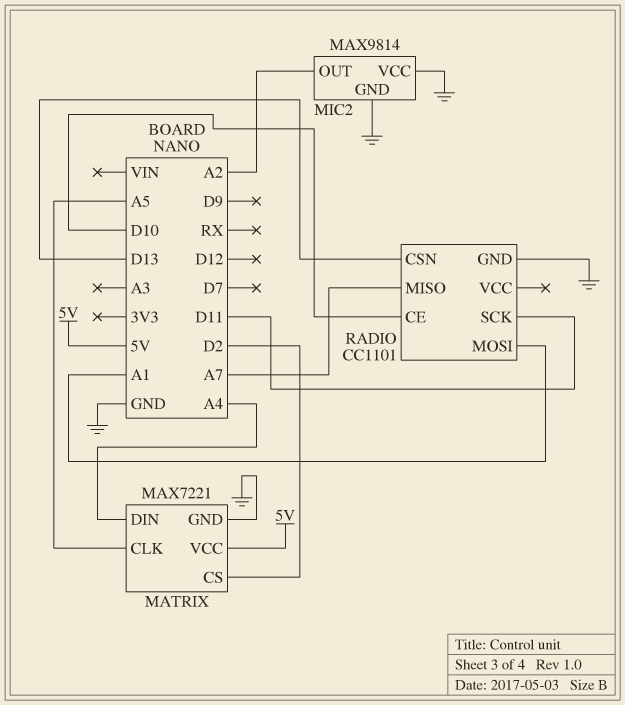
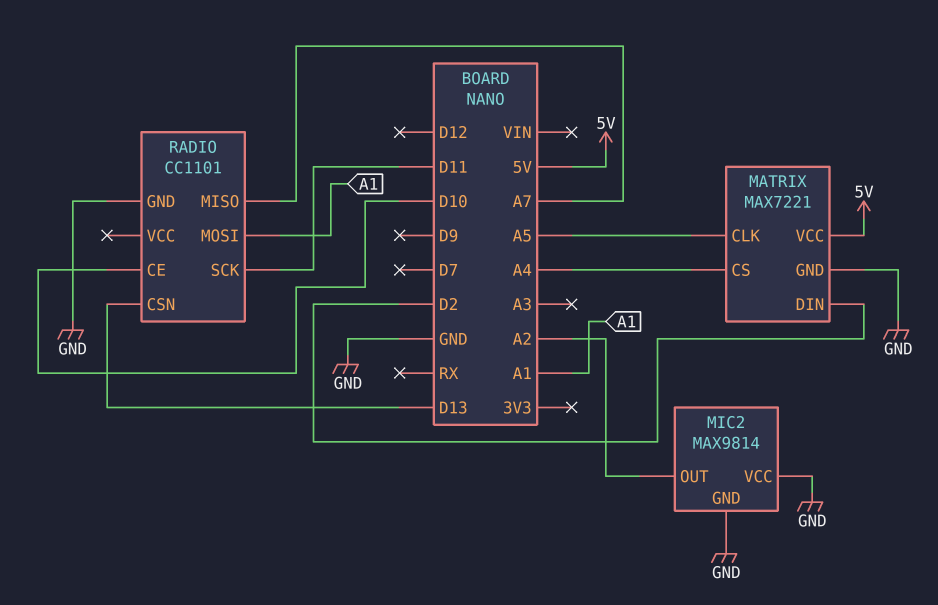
MATRIX pin CS: D2 -> A4
MATRIX pin DIN: A4 -> D2

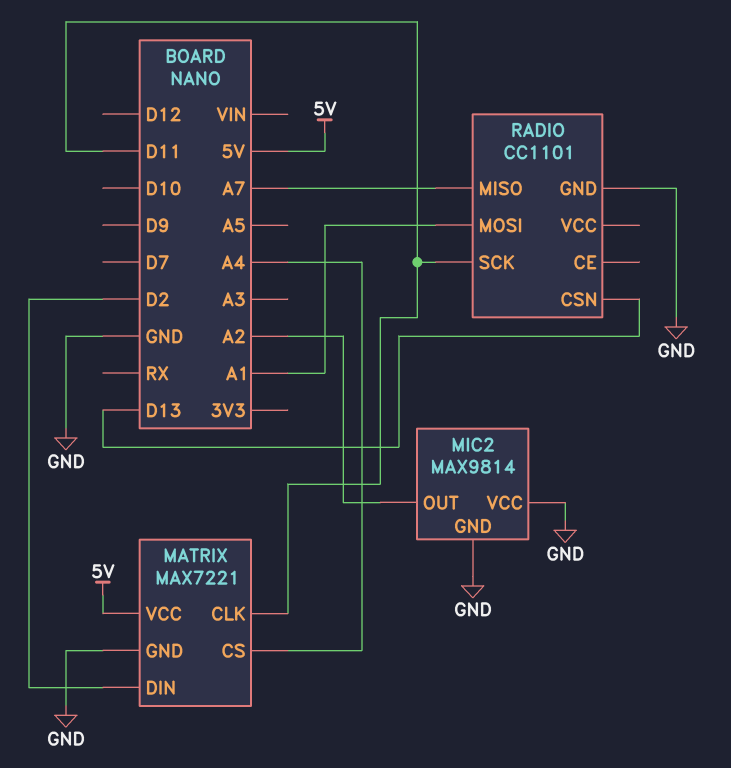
MATRIX pin CLK: A5 -> D11
RADIO pin CE: D10 -> none

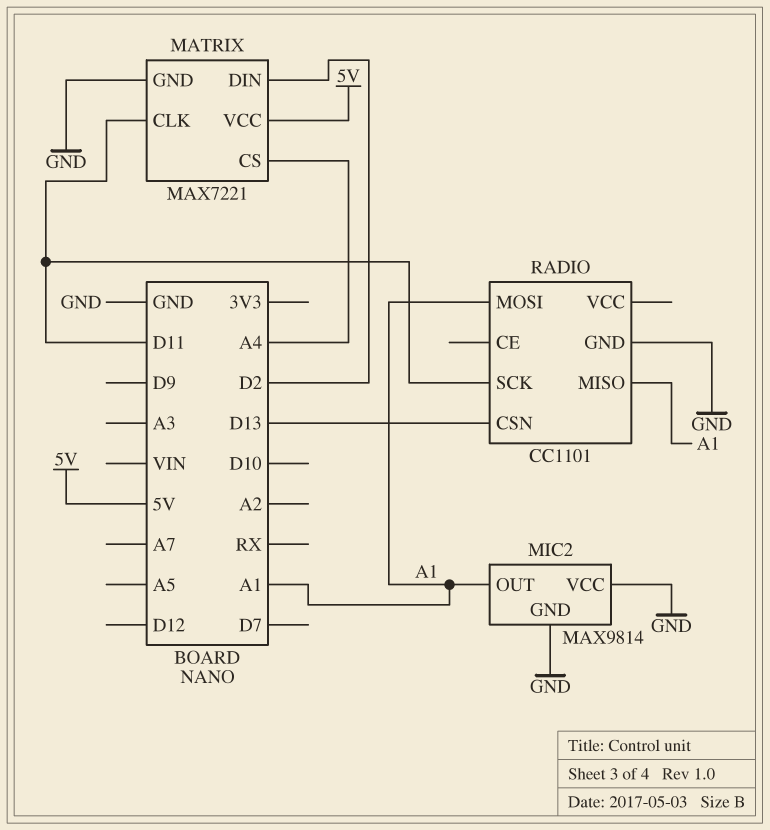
MIC2 pin OUT: A2 -> A1
RADIO pin MISO: A7 -> A1

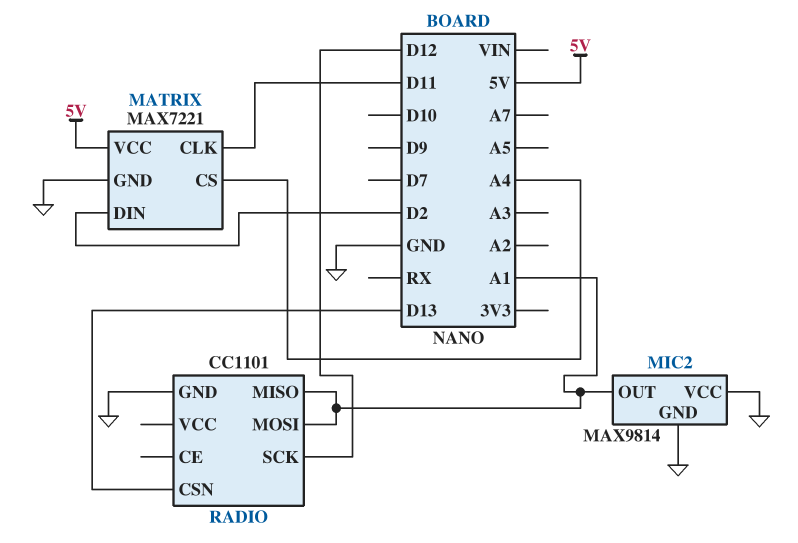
RADIO pin SCK: D11 -> D12

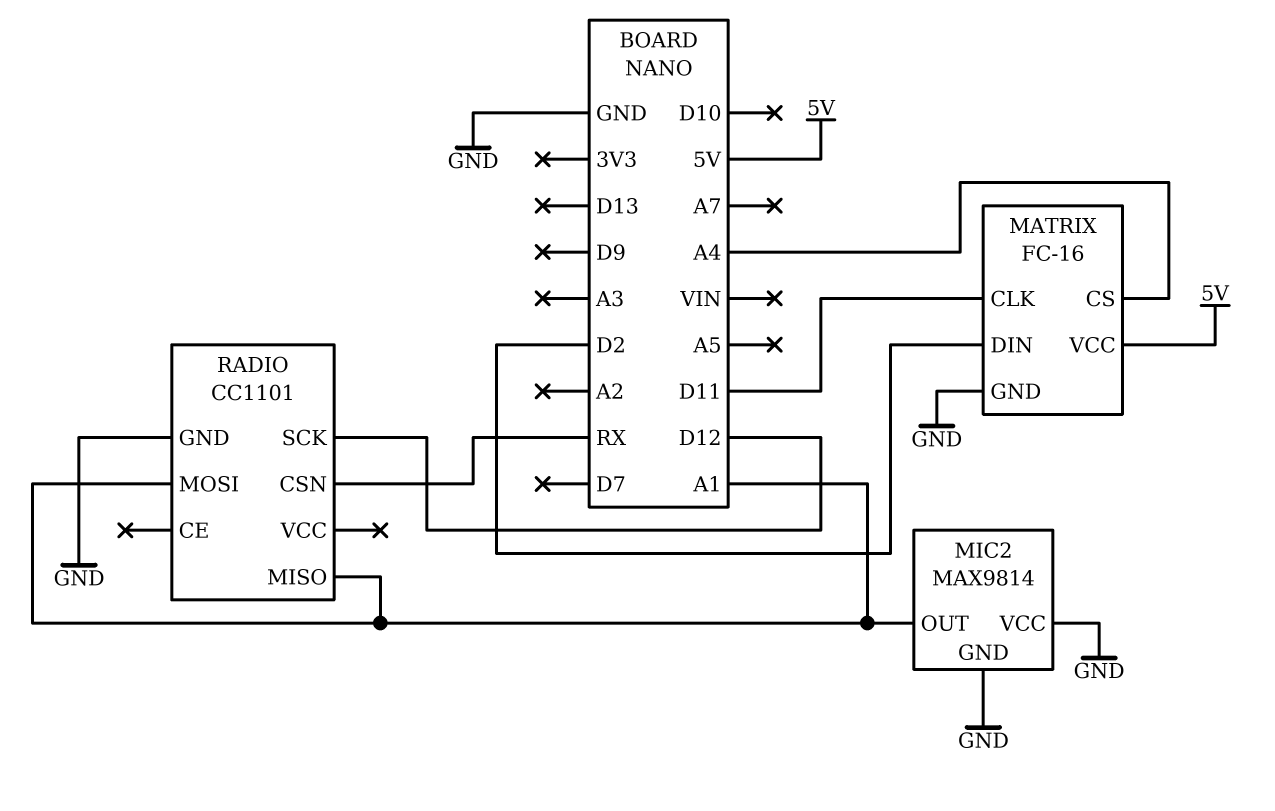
MATRIX: MAX7221 -> FC-16
RADIO pin CSN: D13 -> RX

